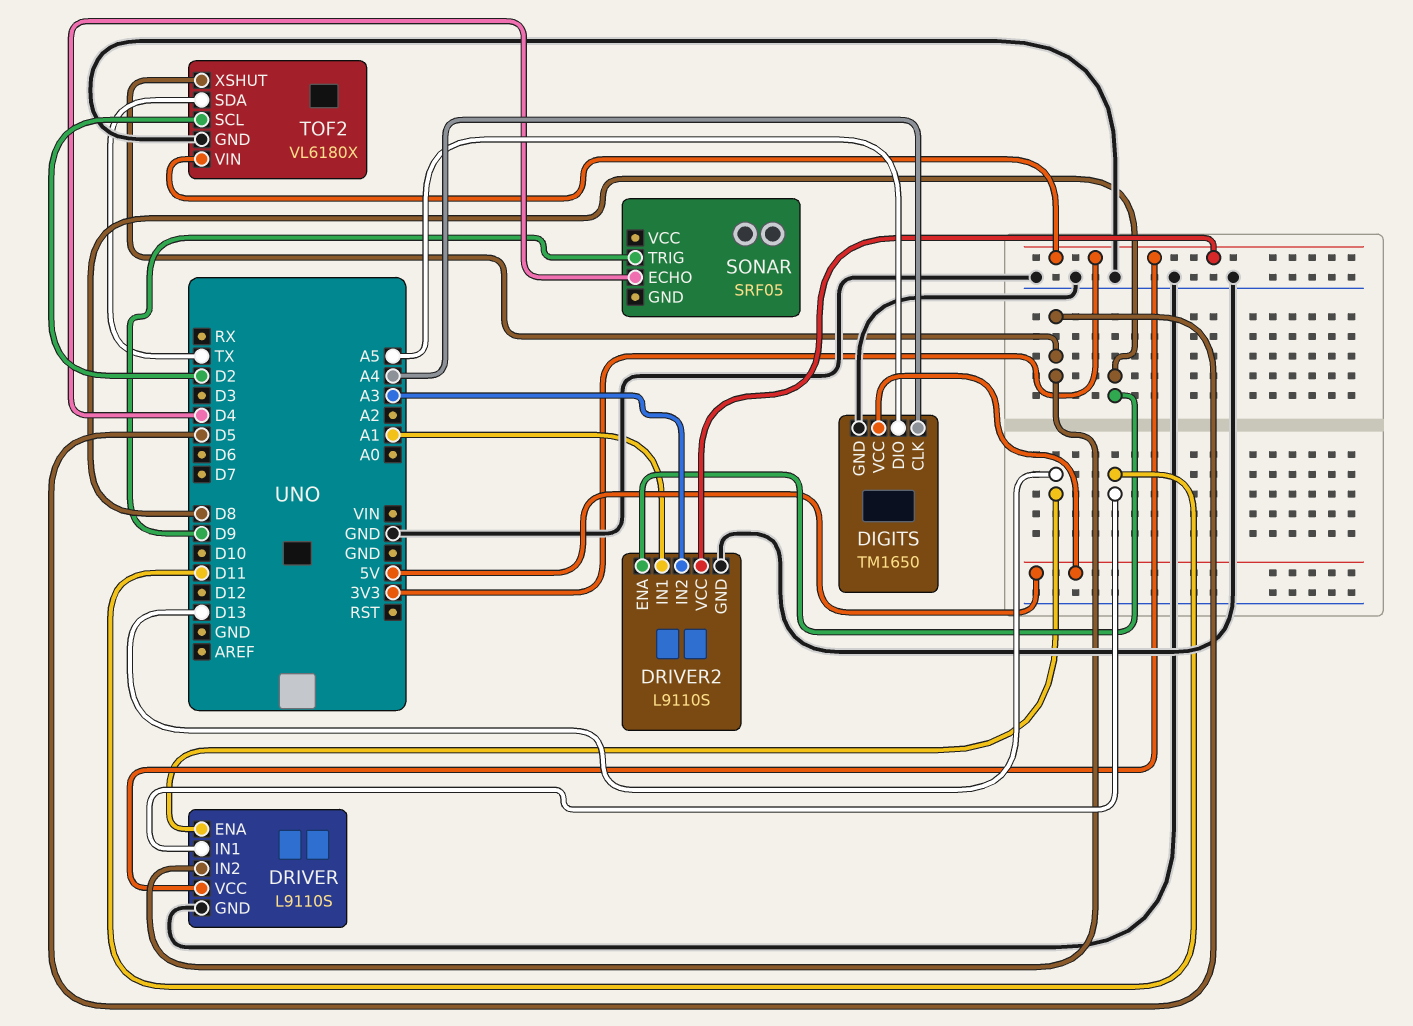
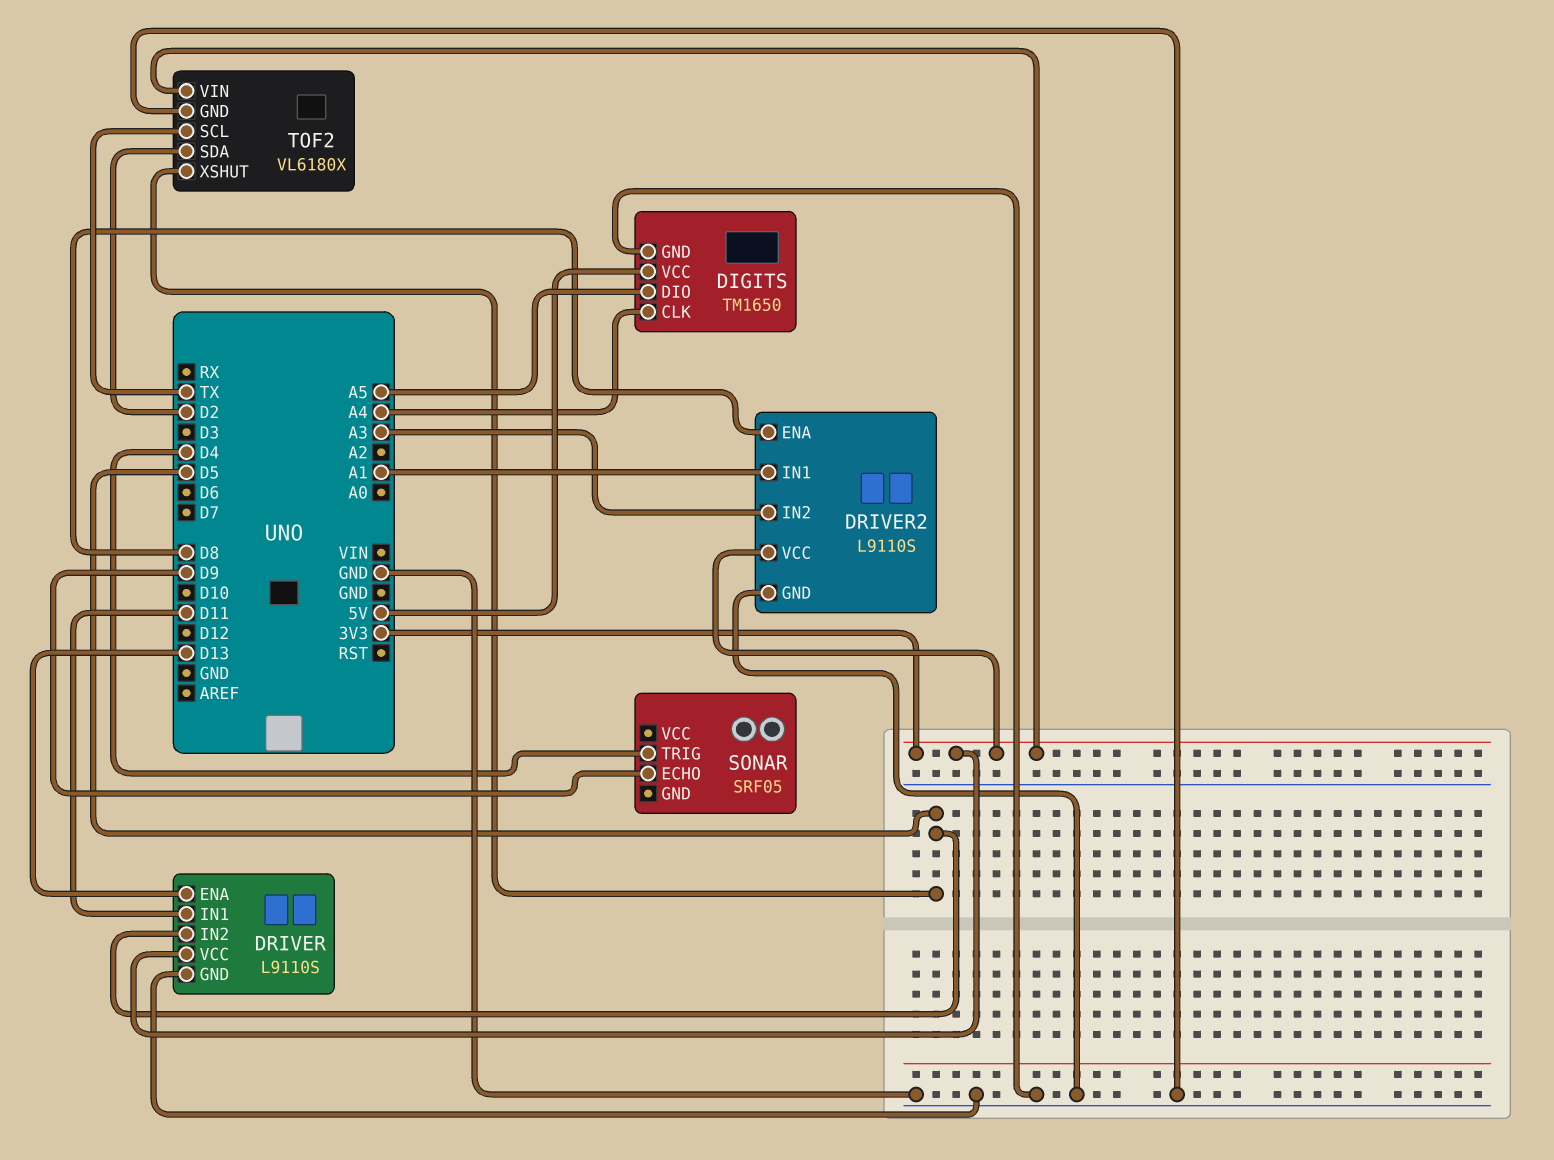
SONAR pin ECHO: D4 -> D9
SONAR pin TRIG: D9 -> D4
TOF2 pin SCL: D2 -> TX
TOF2 pin SDA: TX -> D2

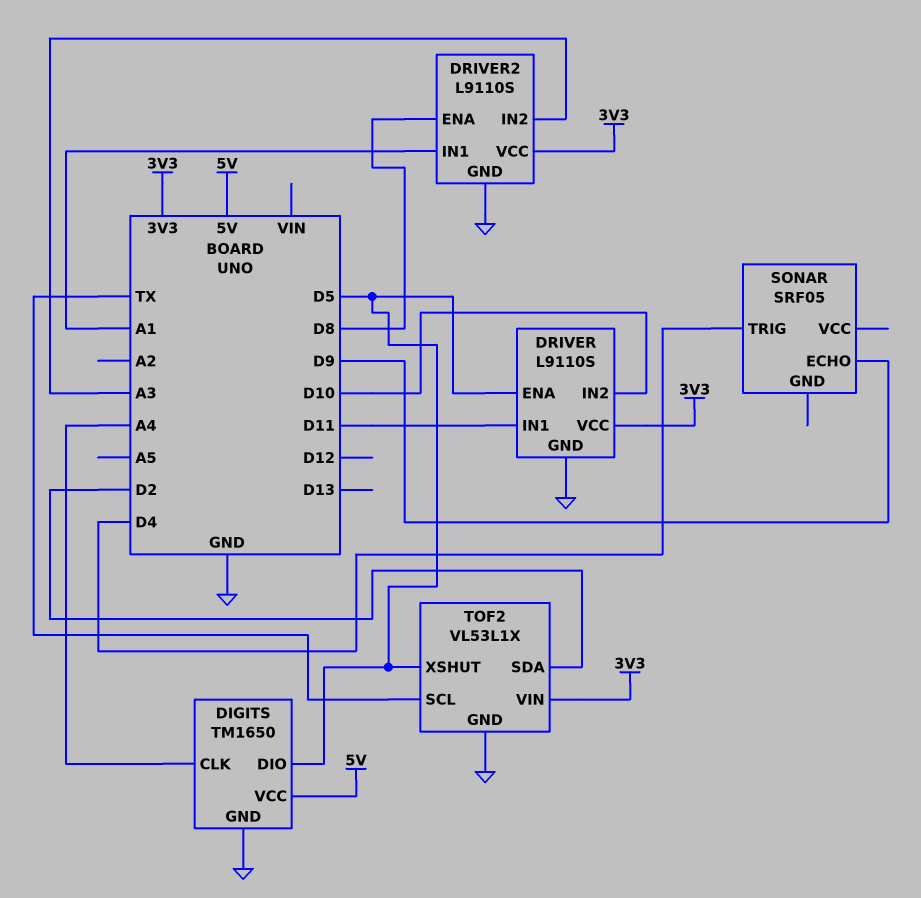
DIGITS pin DIO: A5 -> D5
DRIVER pin ENA: D13 -> D5
DRIVER pin IN2: D5 -> D10
TOF2: VL6180X -> VL53L1X

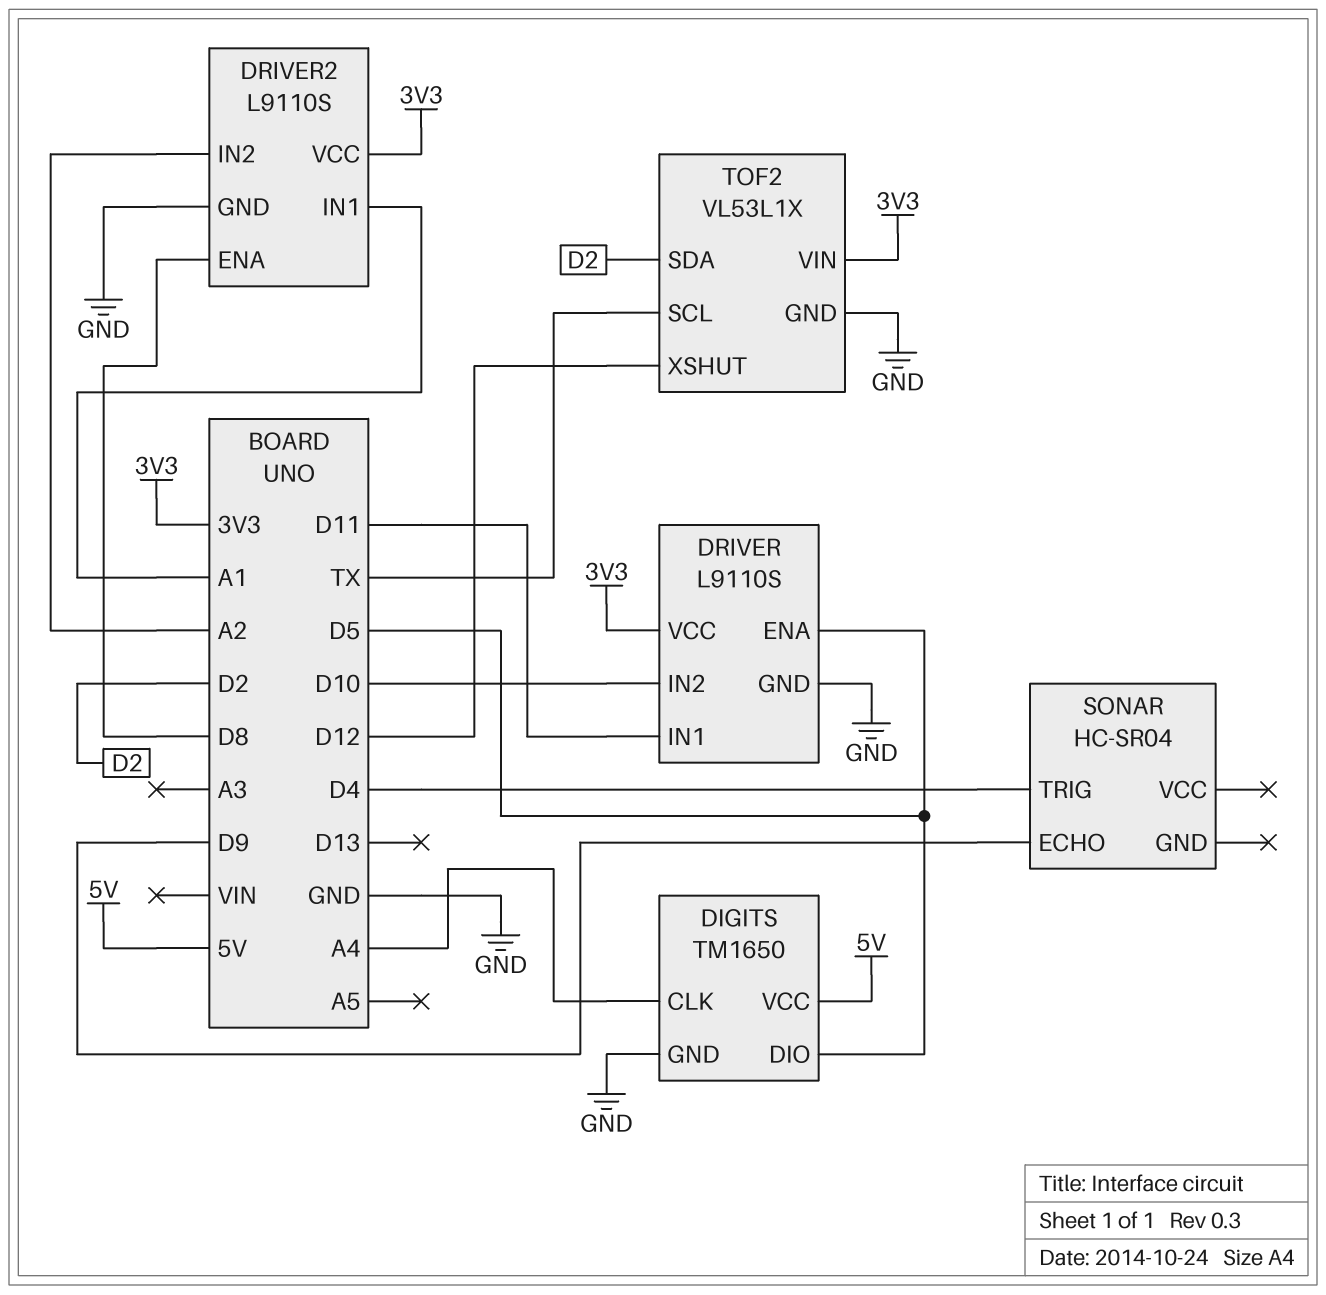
DRIVER2 pin IN2: A3 -> A2
SONAR: SRF05 -> HC-SR04
TOF2 pin XSHUT: D5 -> D12

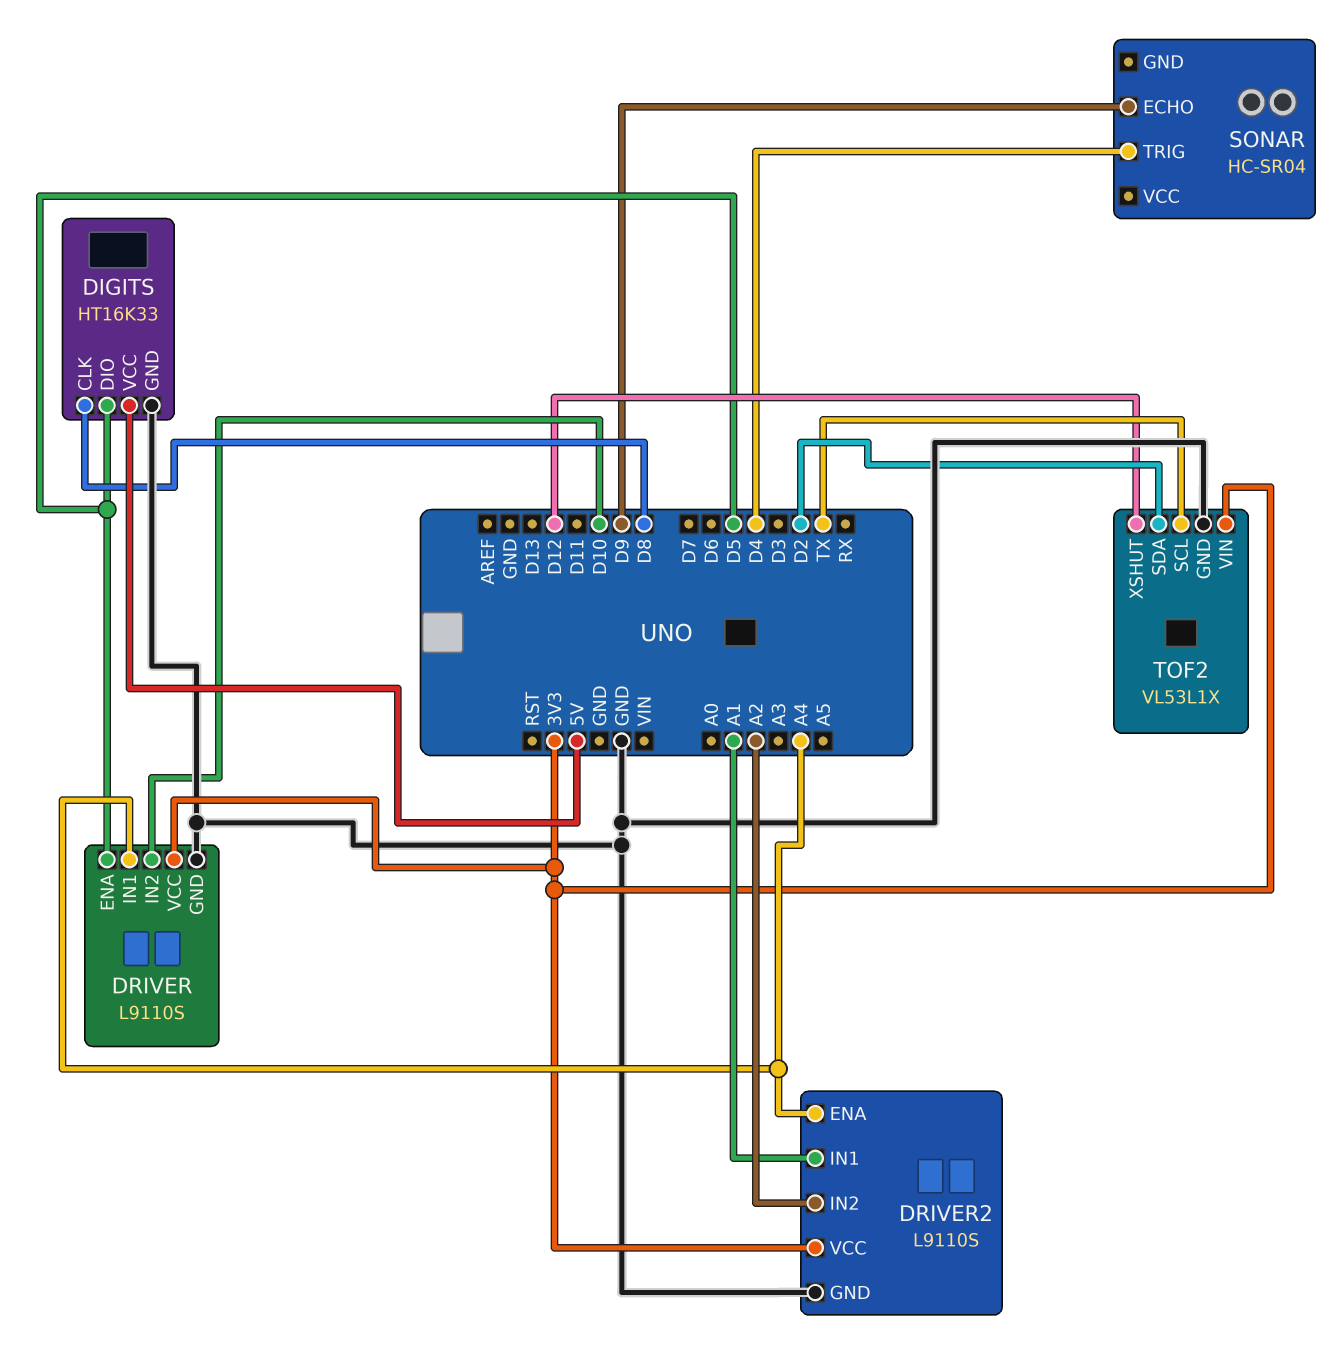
DIGITS: TM1650 -> HT16K33
DIGITS pin CLK: A4 -> D8
DRIVER pin IN1: D11 -> A4
DRIVER2 pin ENA: D8 -> A4

